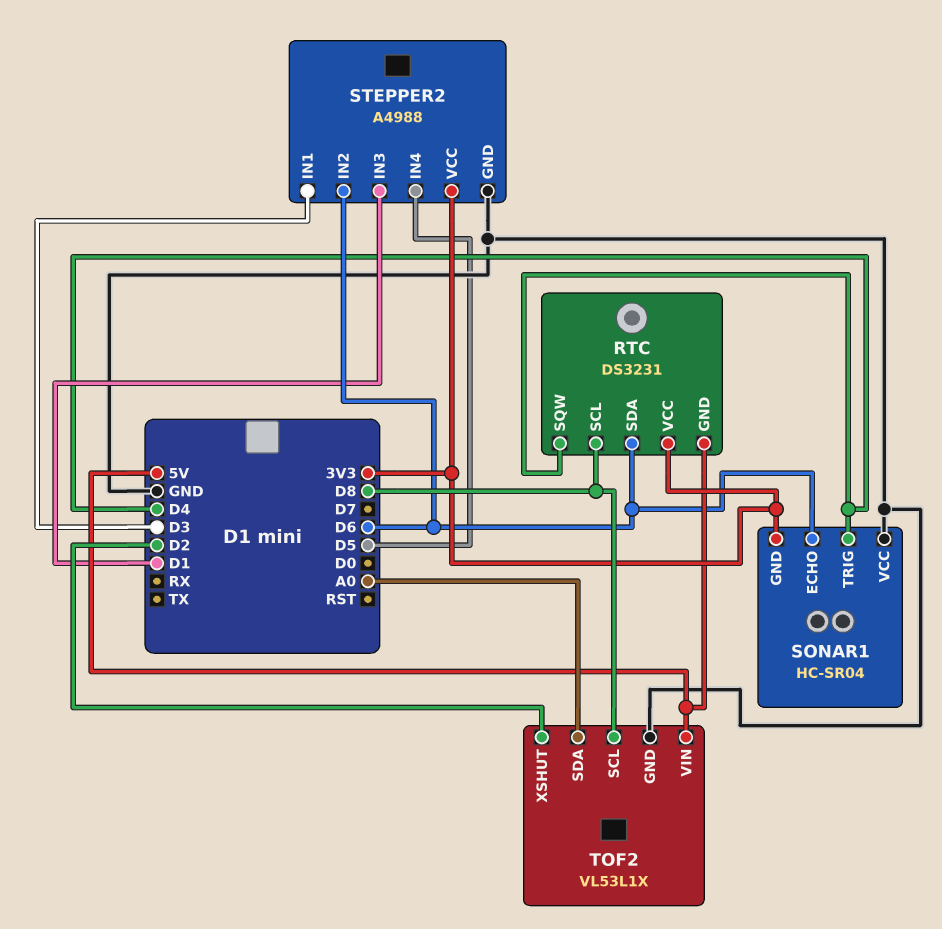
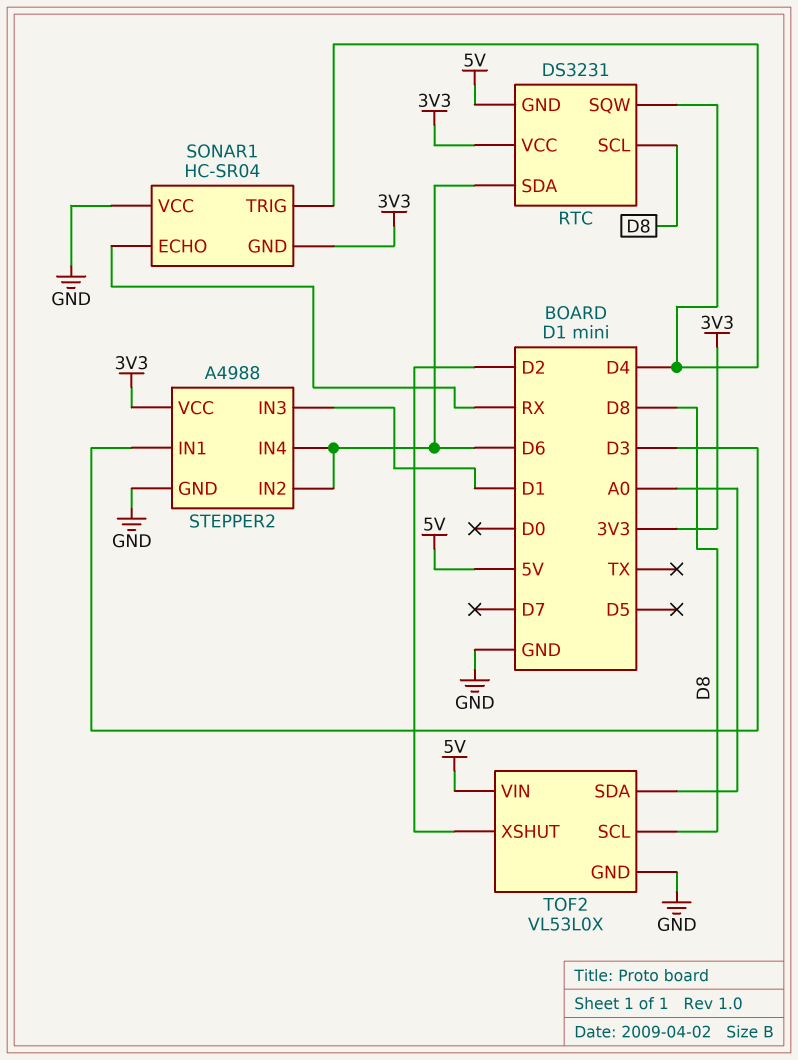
SONAR1 pin ECHO: D6 -> RX
STEPPER2 pin IN4: D5 -> D6
TOF2: VL53L1X -> VL53L0X

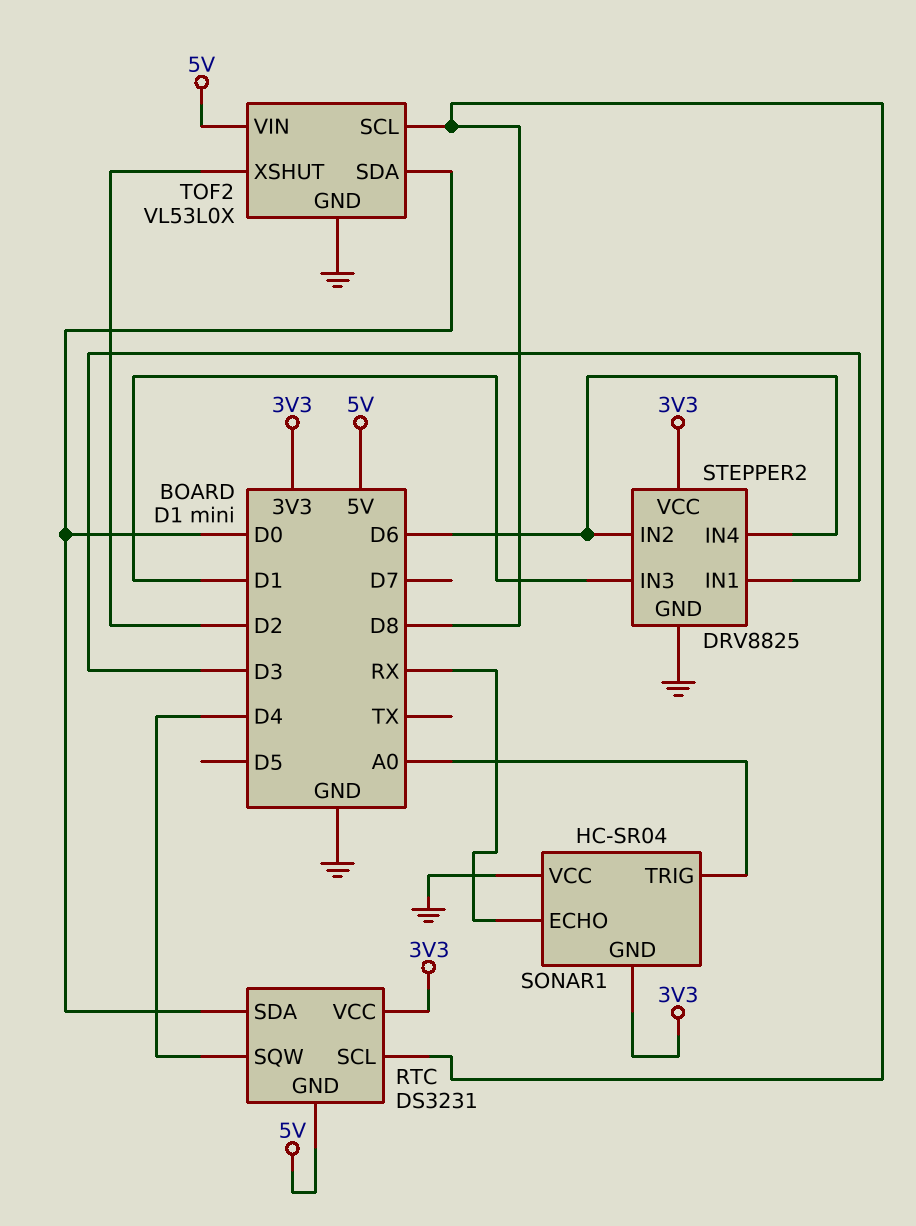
RTC pin SDA: D6 -> D0
SONAR1 pin TRIG: D4 -> A0
STEPPER2: A4988 -> DRV8825
TOF2 pin SDA: A0 -> D0

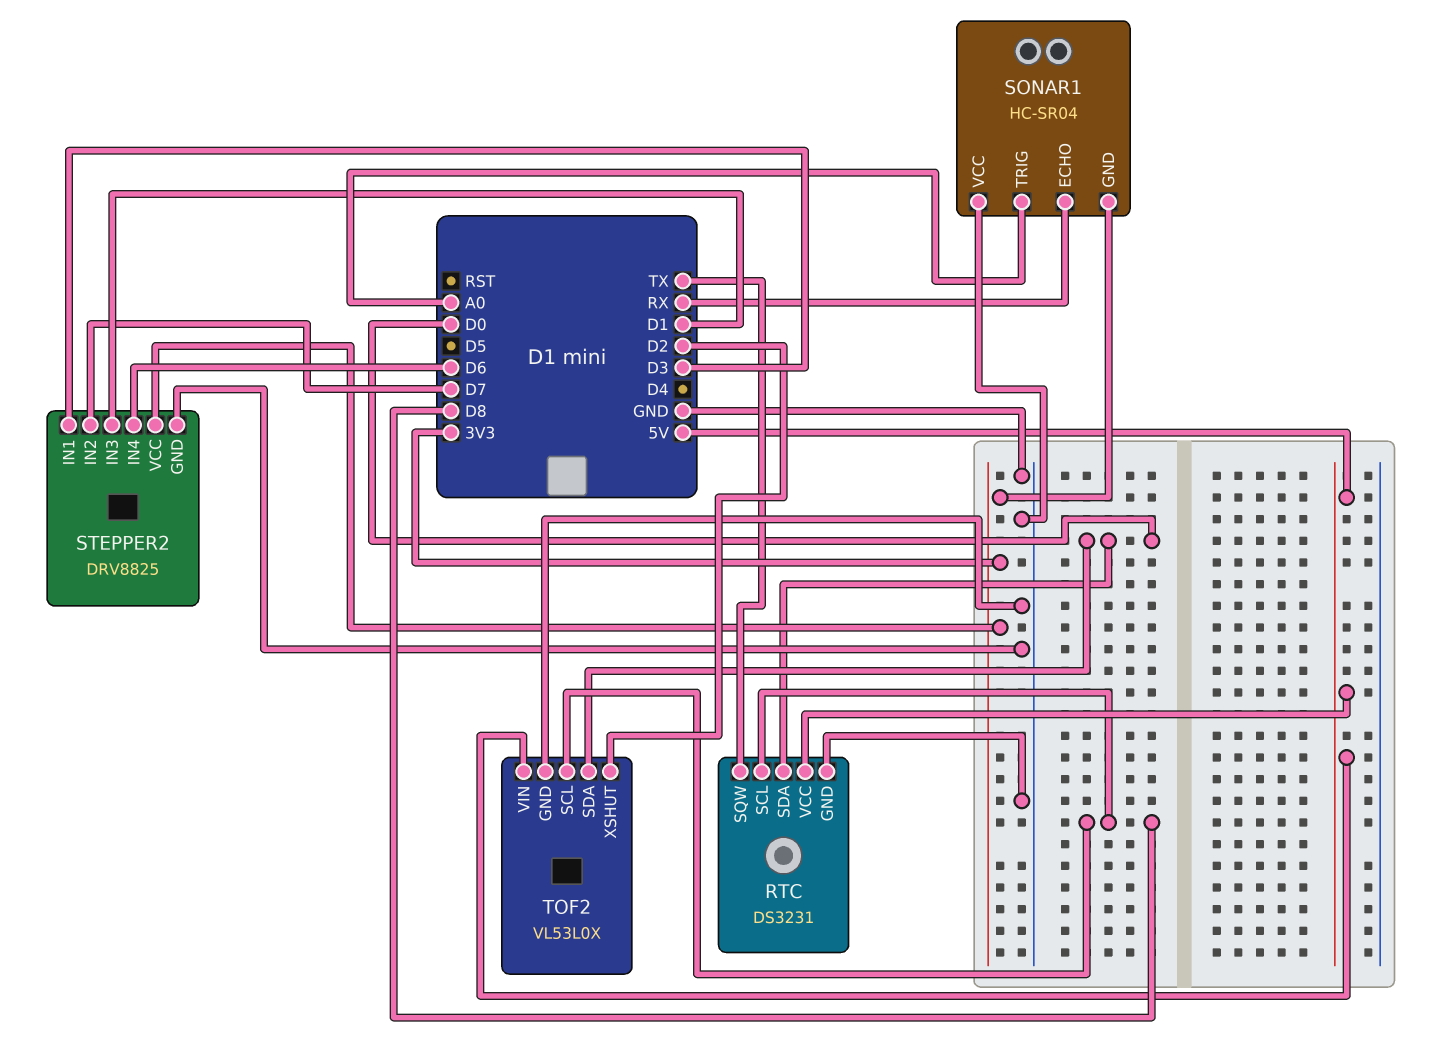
RTC pin GND: 5V -> GND
RTC pin SQW: D4 -> TX
RTC pin VCC: 3V3 -> 5V
STEPPER2 pin IN2: D6 -> D7

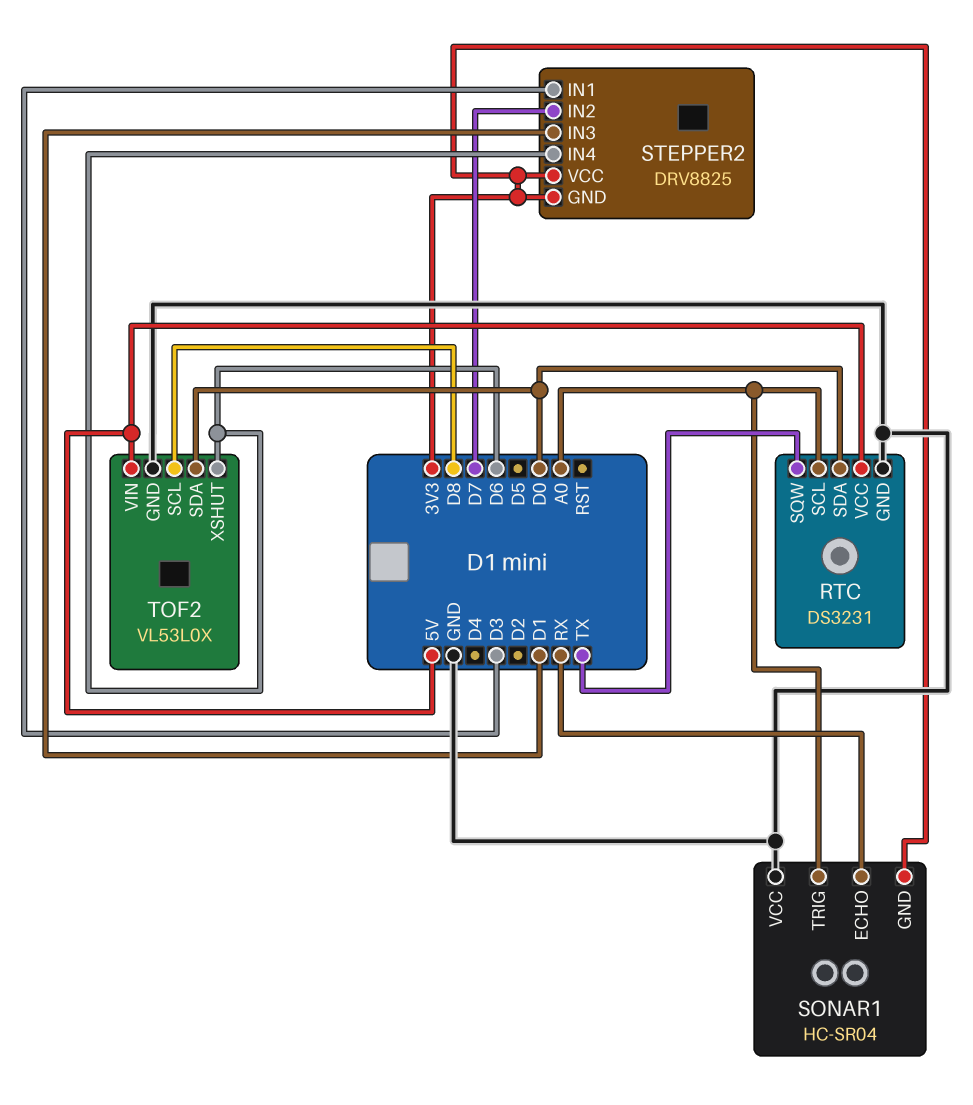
RTC pin SCL: D8 -> A0
STEPPER2 pin GND: GND -> 3V3
TOF2 pin XSHUT: D2 -> D6

